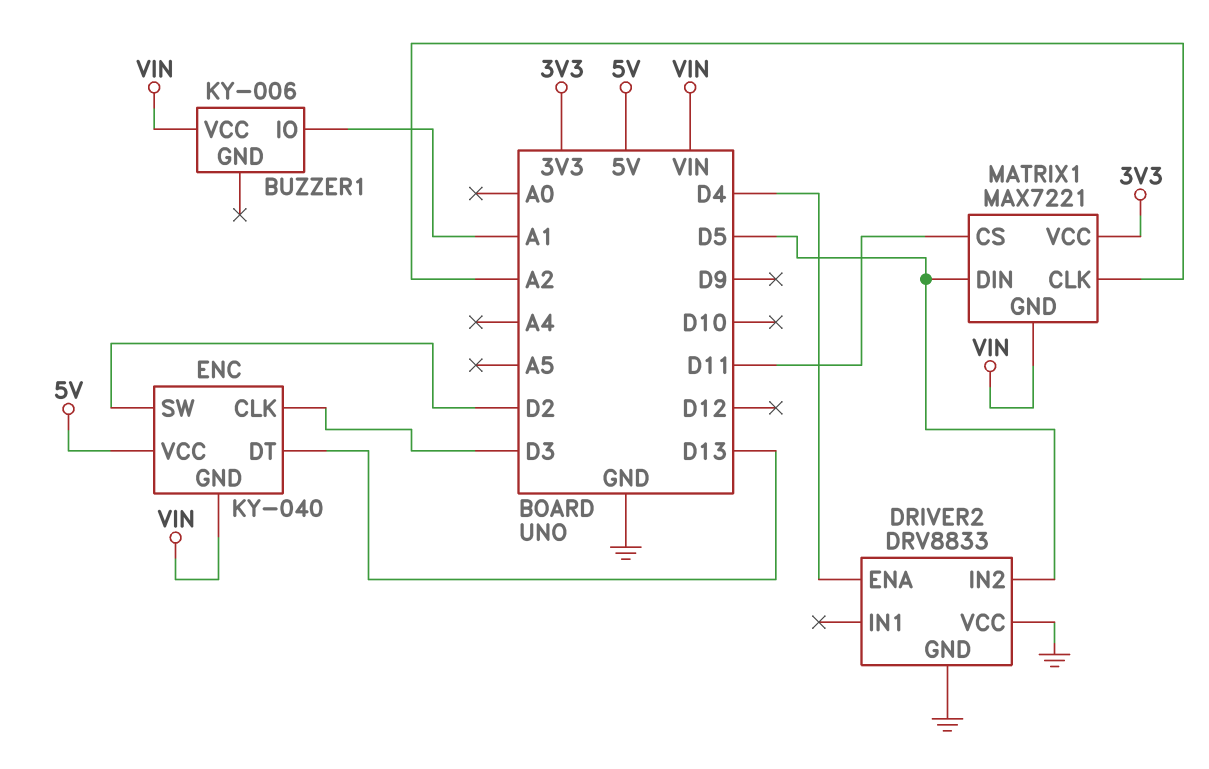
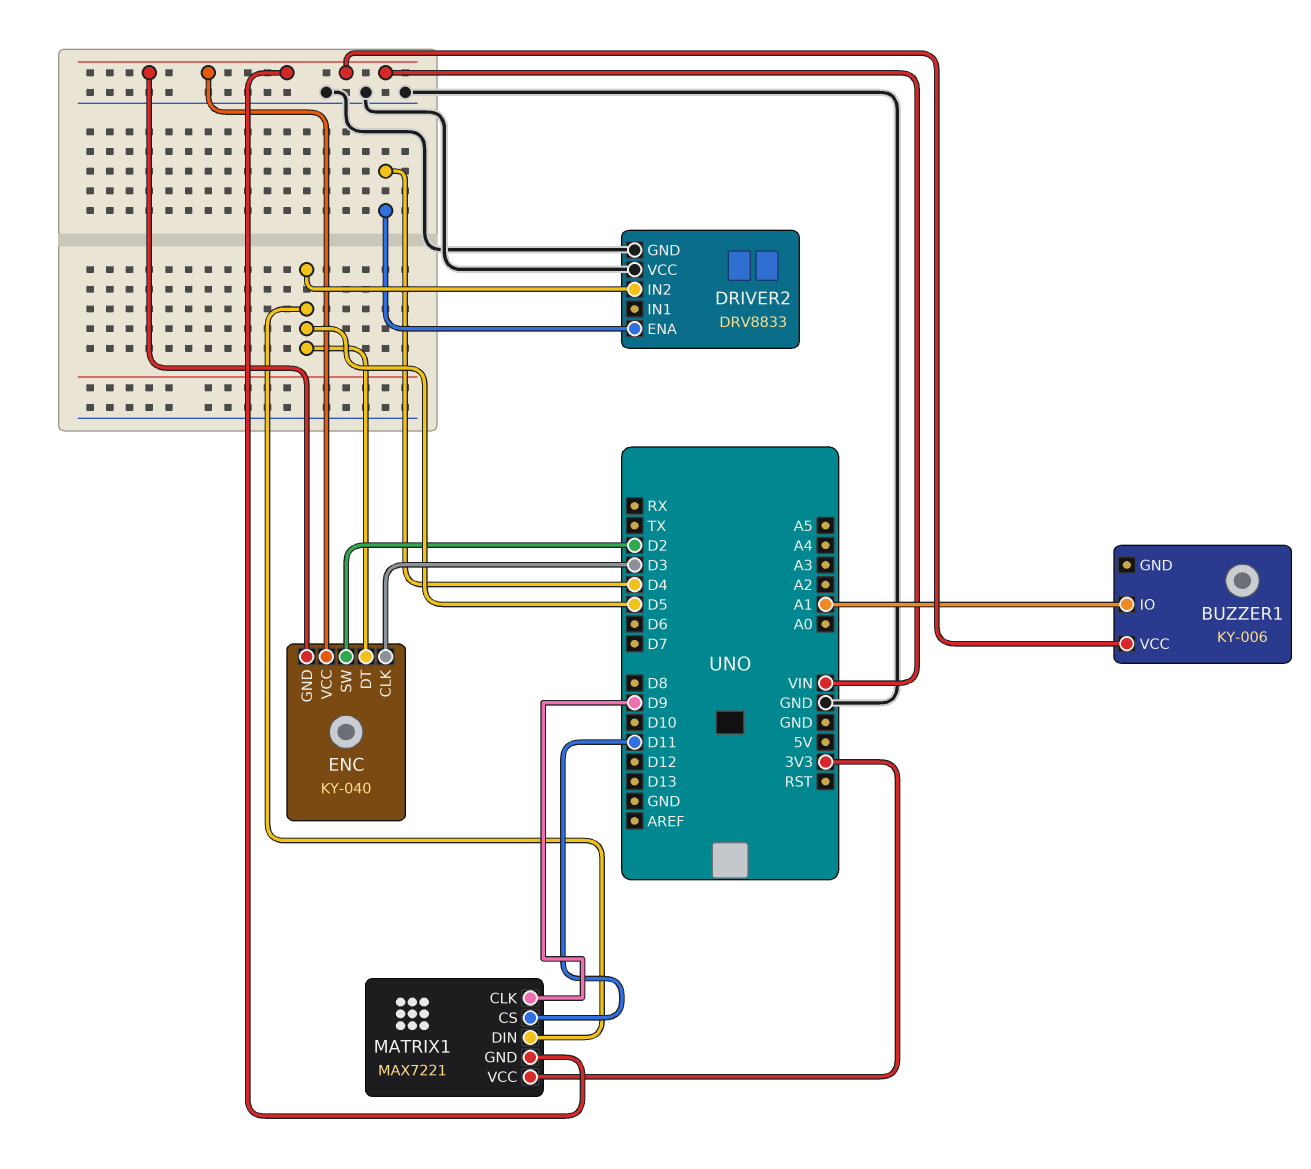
ENC pin DT: D13 -> D5
ENC pin VCC: 5V -> VIN
MATRIX1 pin CLK: A2 -> D9

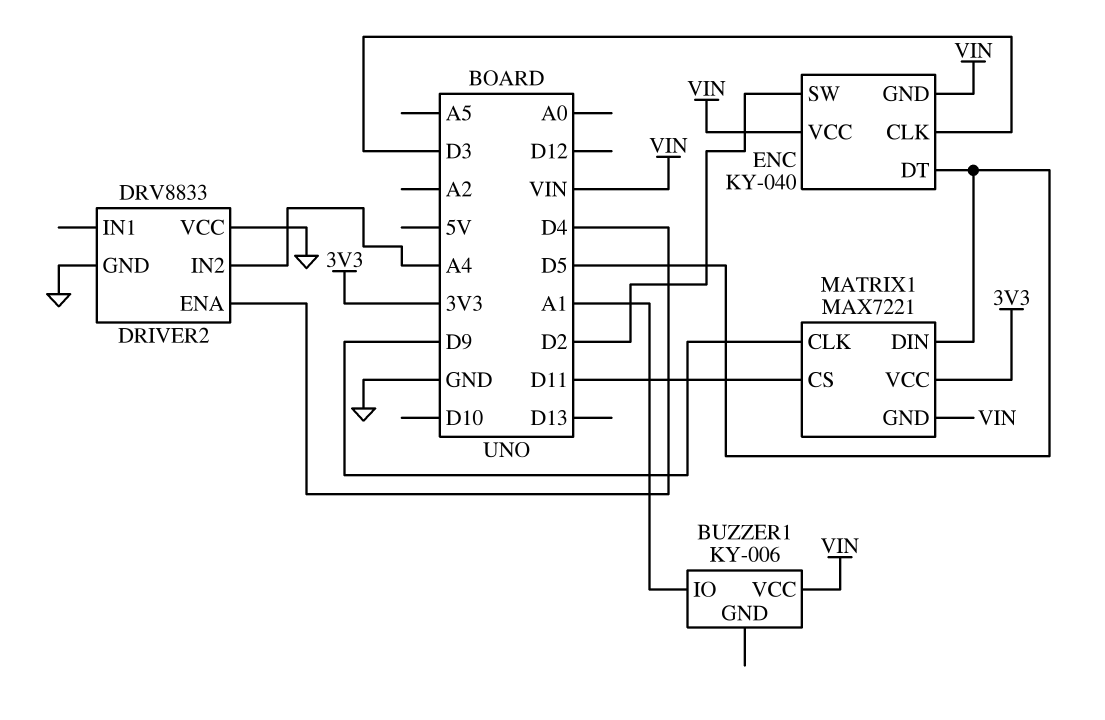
DRIVER2 pin IN2: D5 -> A4

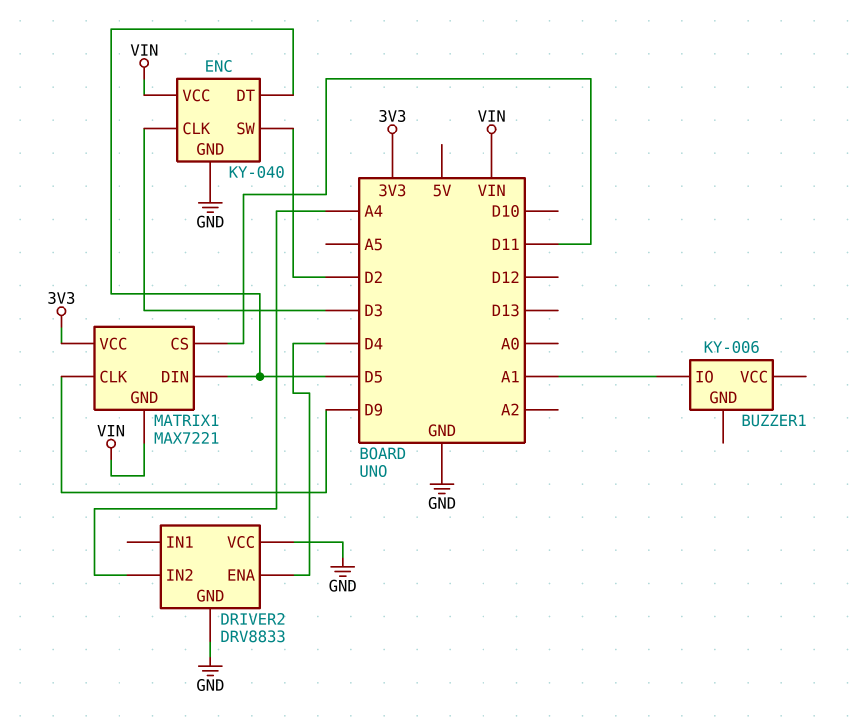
BUZZER1 pin VCC: VIN -> none
ENC pin GND: VIN -> GND

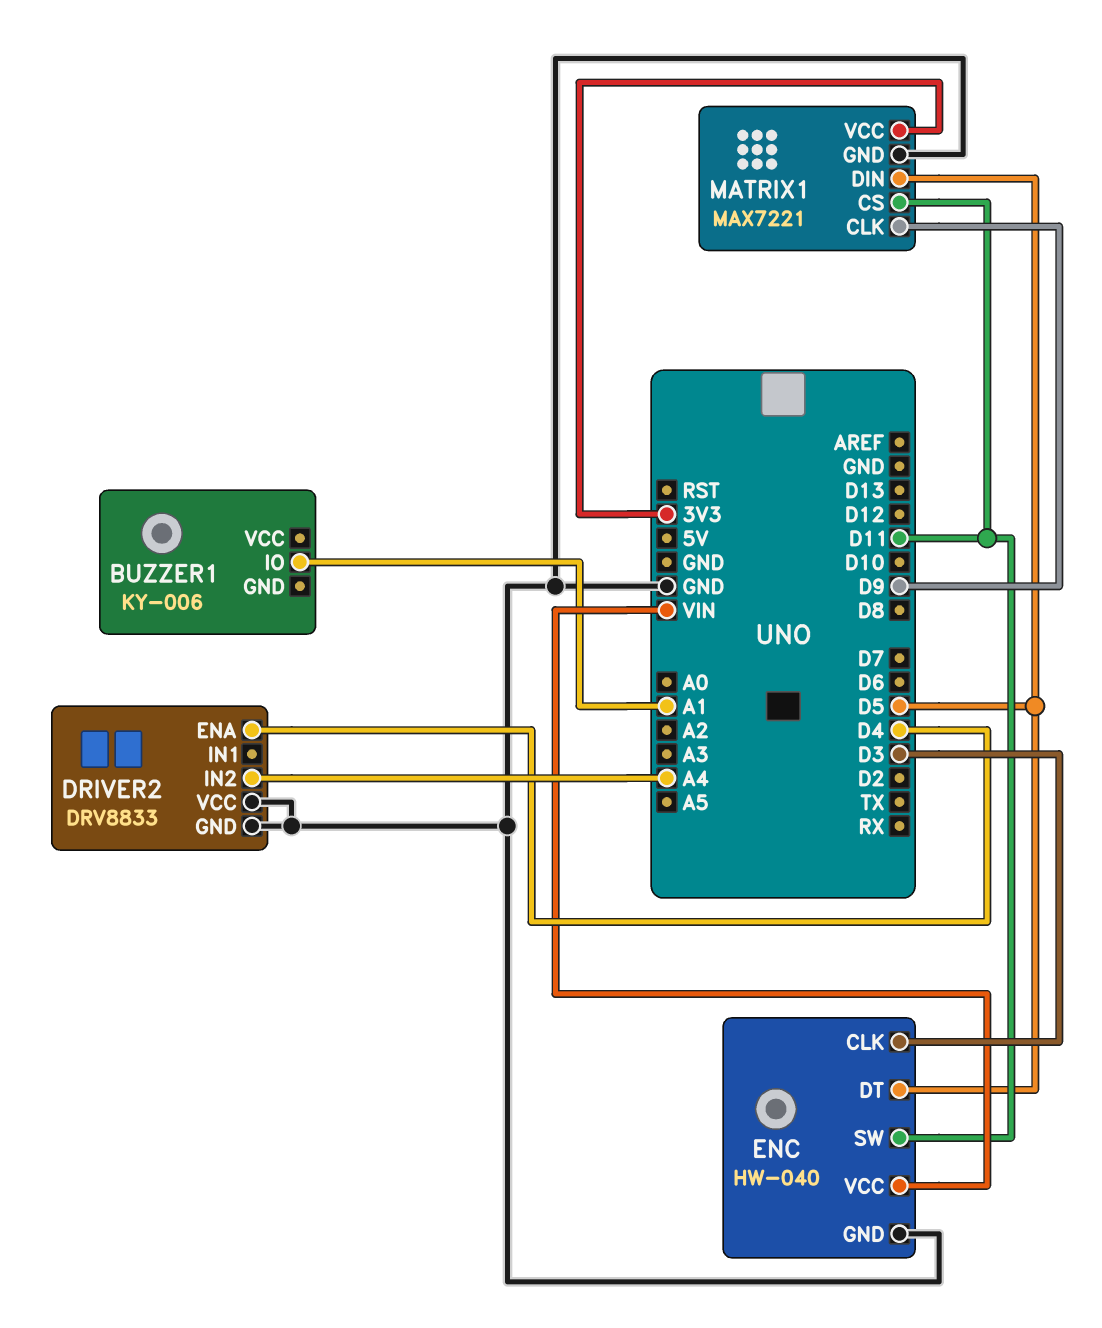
ENC: KY-040 -> HW-040
ENC pin SW: D2 -> D11
MATRIX1 pin GND: VIN -> GND

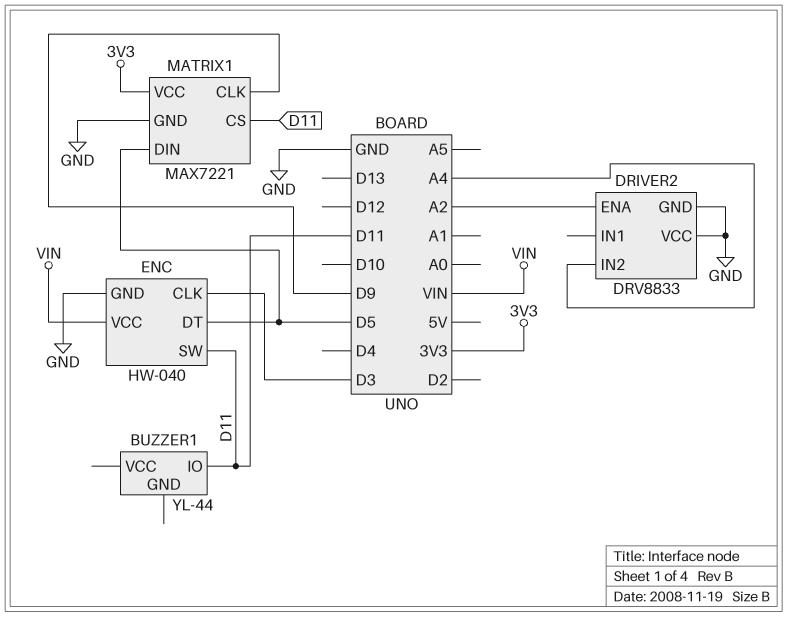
BUZZER1: KY-006 -> YL-44
BUZZER1 pin IO: A1 -> D11
DRIVER2 pin ENA: D4 -> A2

